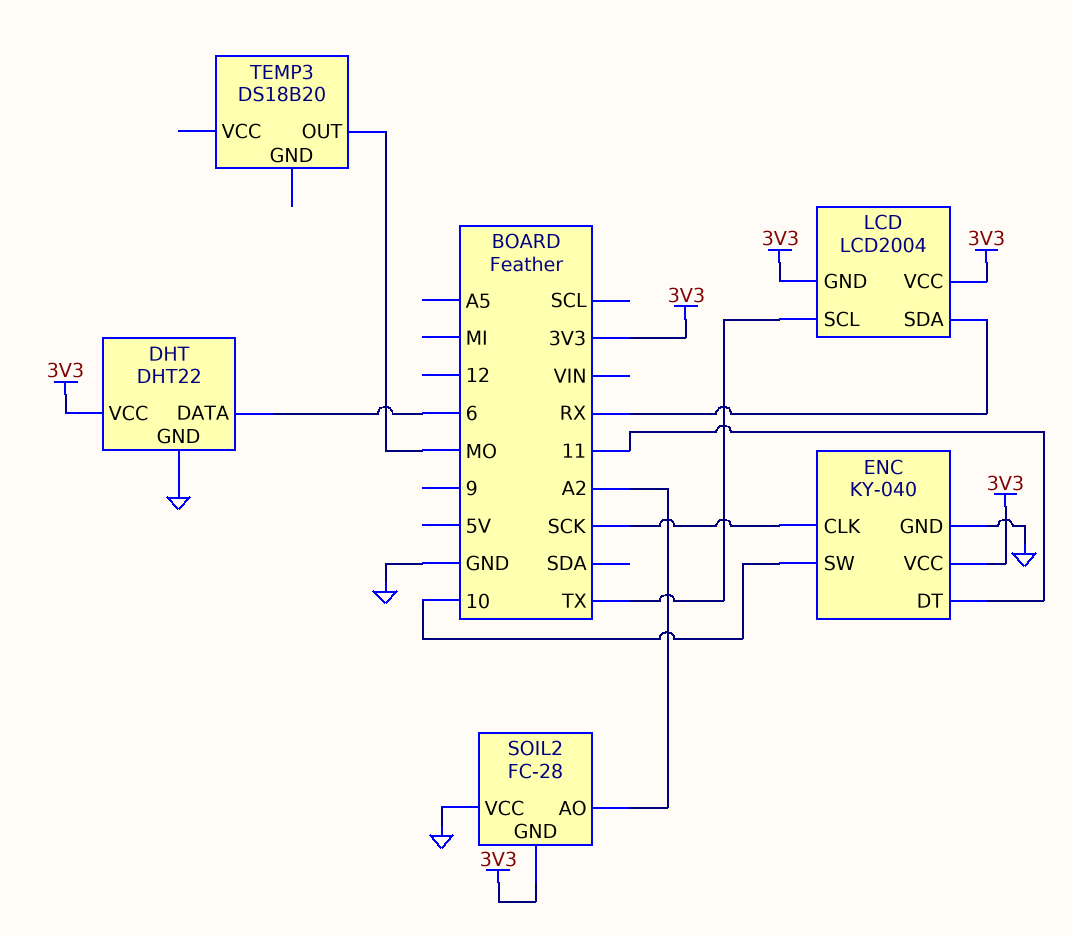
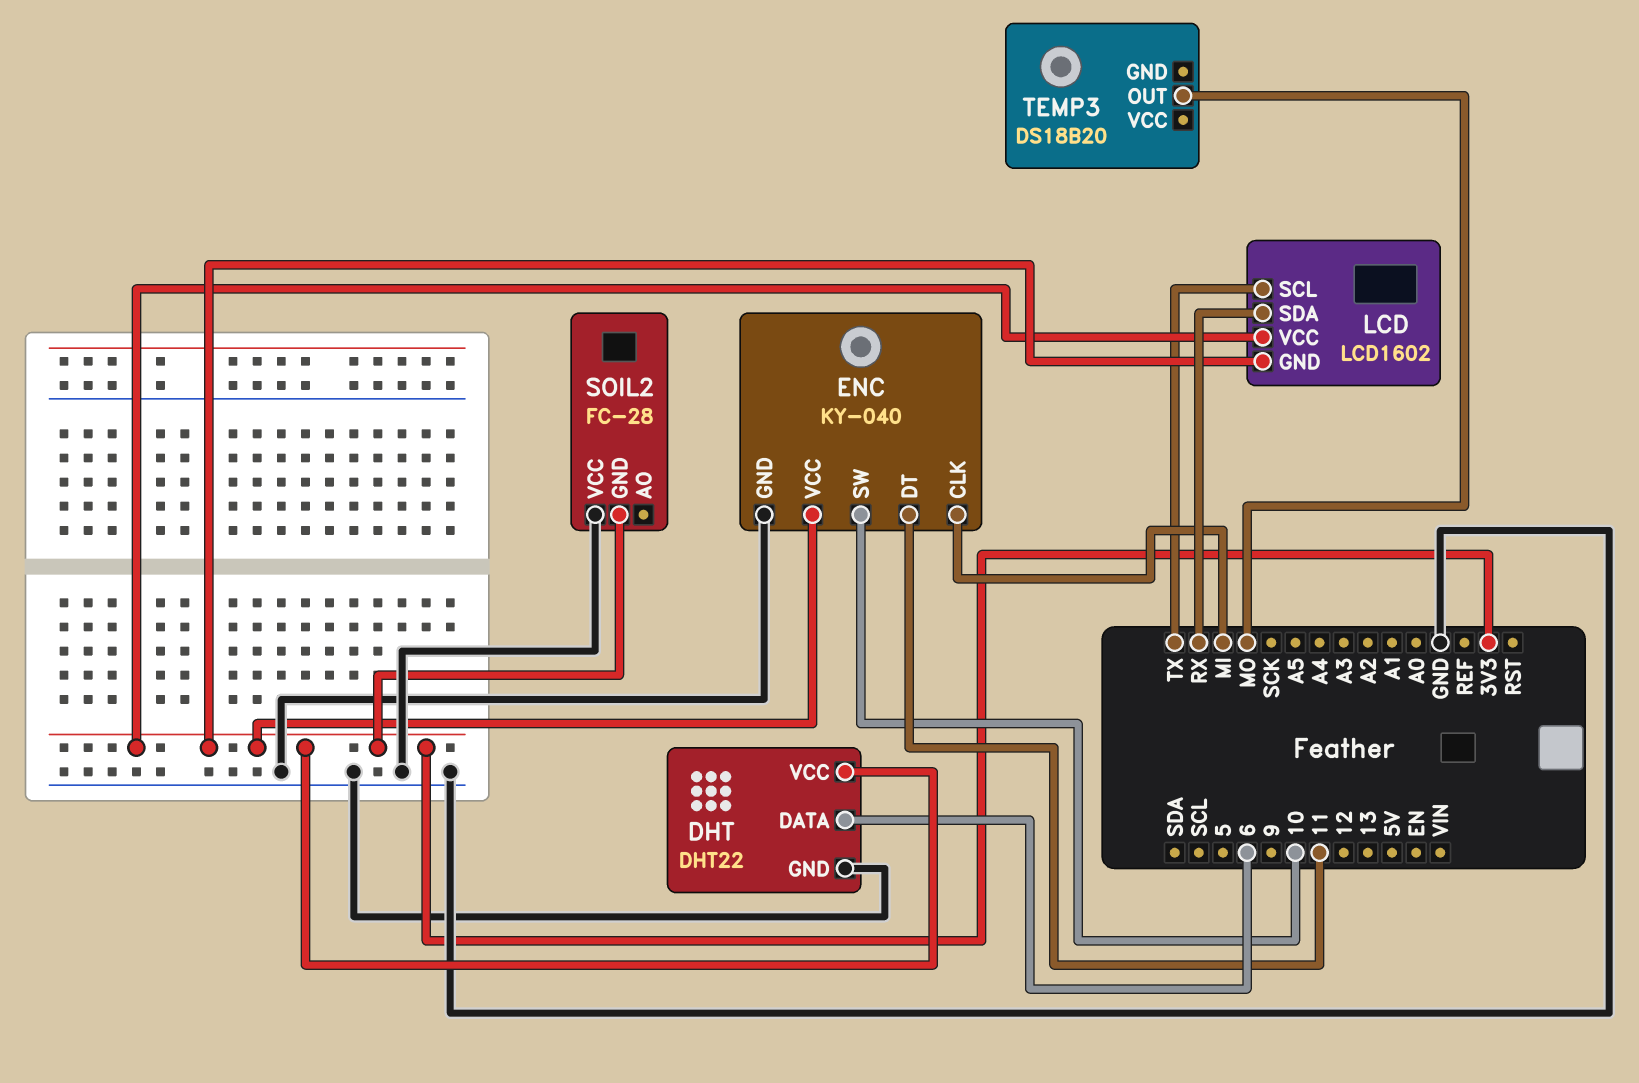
ENC pin CLK: SCK -> MI
LCD: LCD2004 -> LCD1602
SOIL2 pin AO: A2 -> none

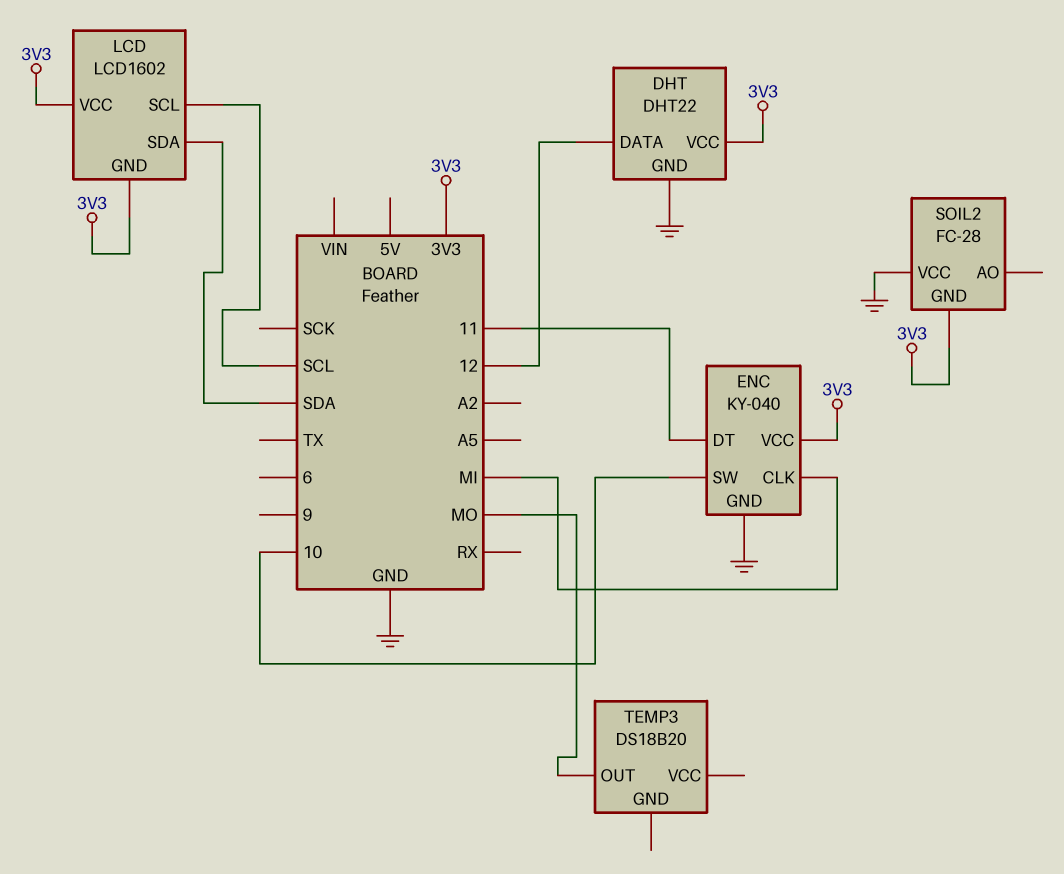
DHT pin DATA: 6 -> 12
LCD pin SCL: TX -> SCL
LCD pin SDA: RX -> SDA

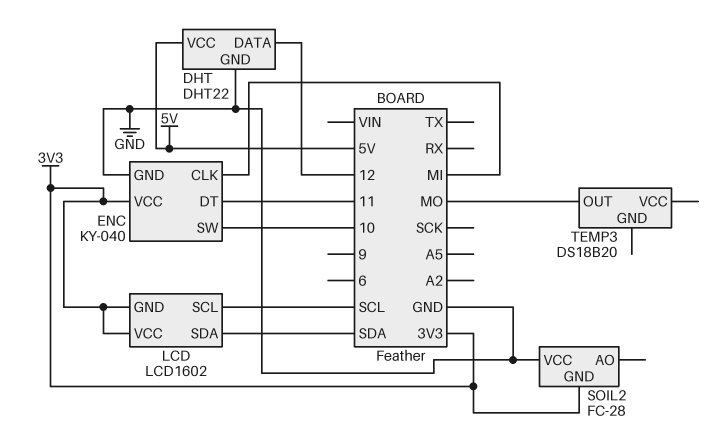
DHT pin VCC: 3V3 -> 5V

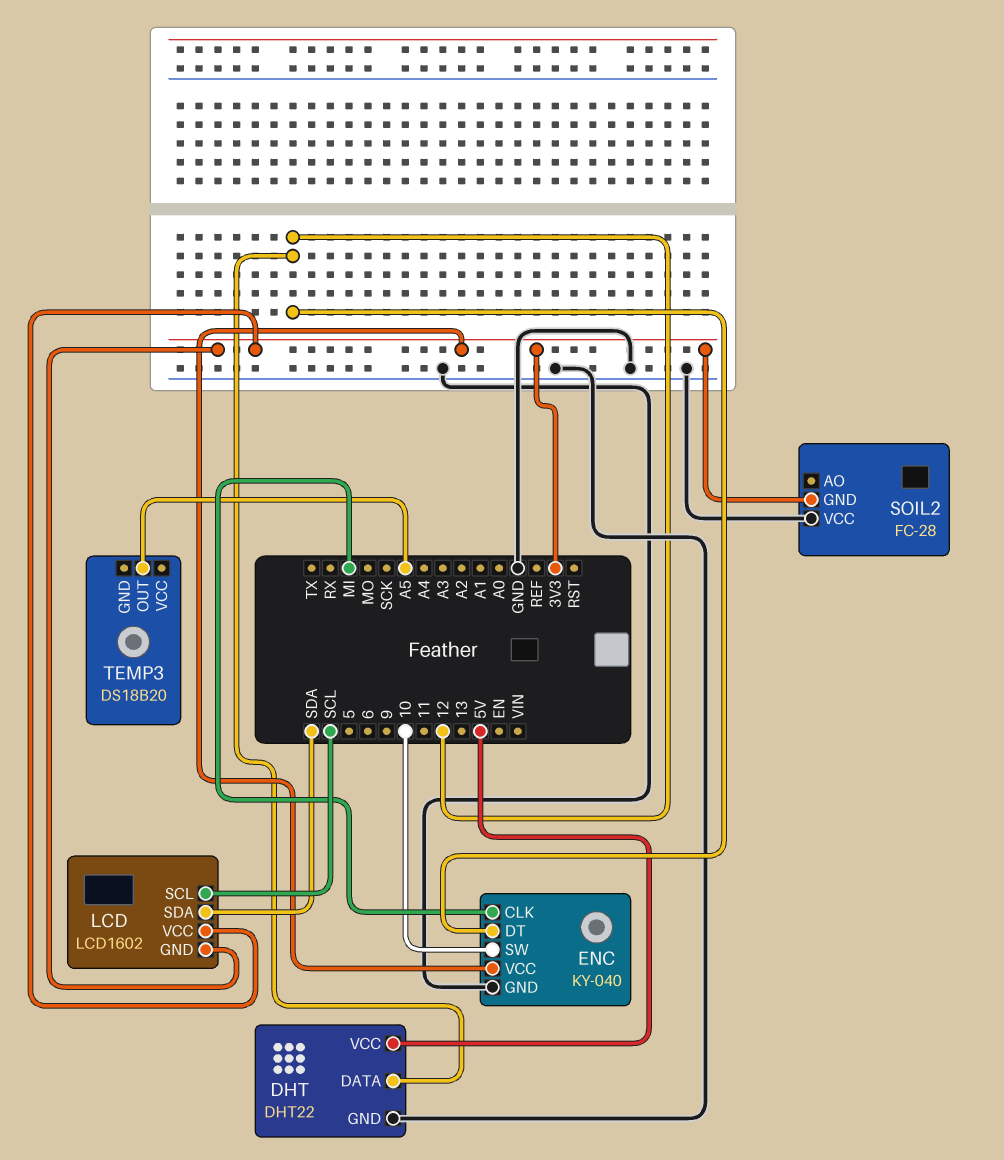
ENC pin DT: 11 -> 12
TEMP3 pin OUT: MO -> A5

